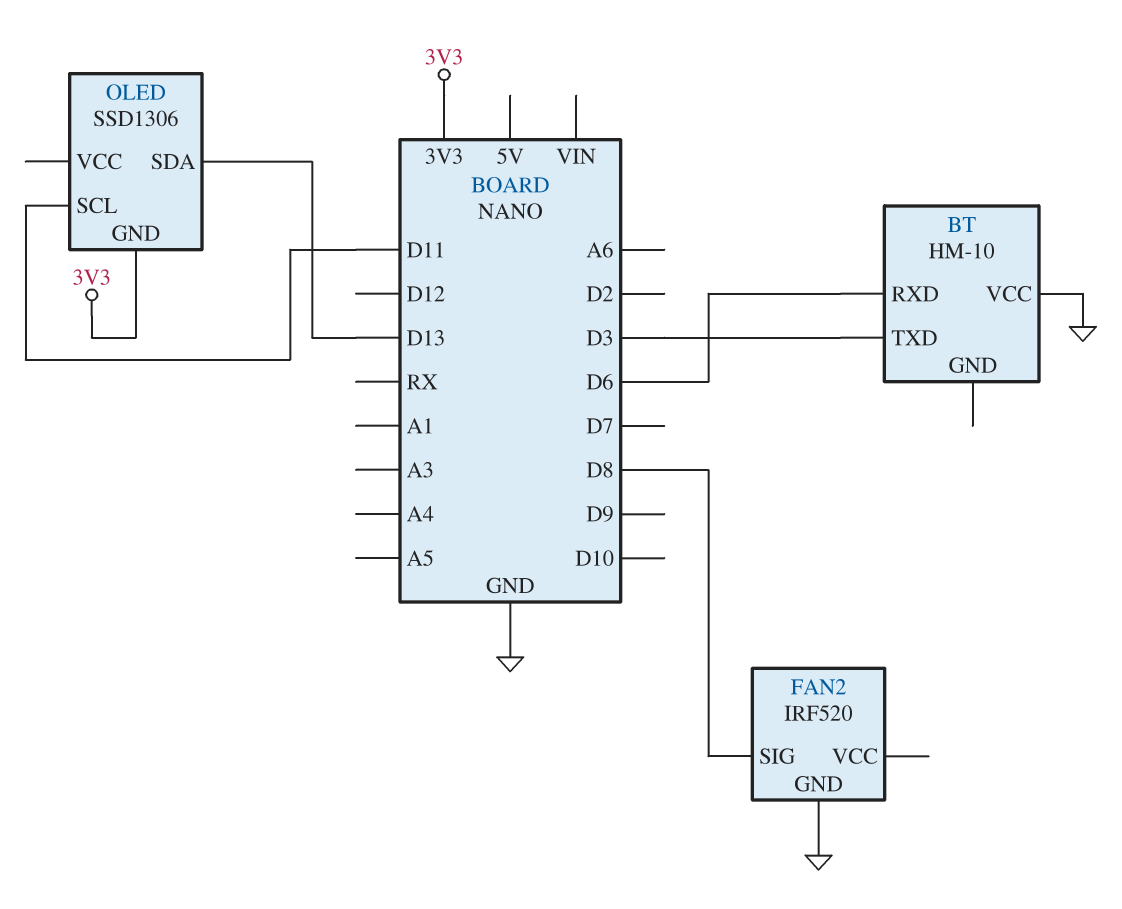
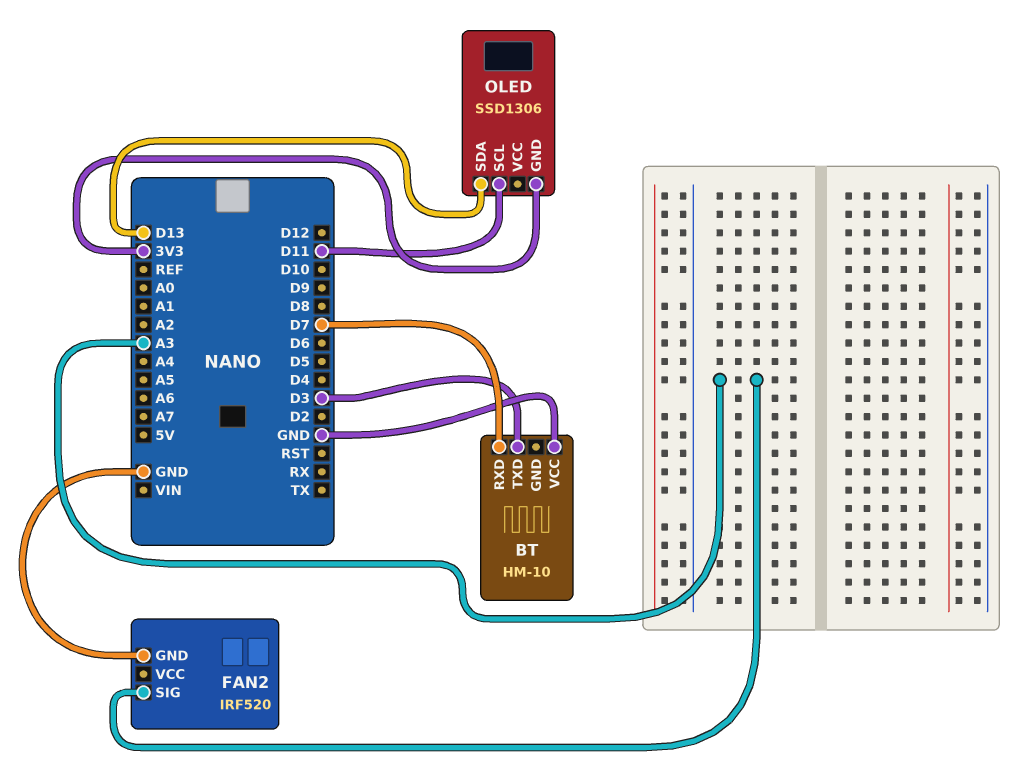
BT pin RXD: D6 -> D7
FAN2 pin SIG: D8 -> A3

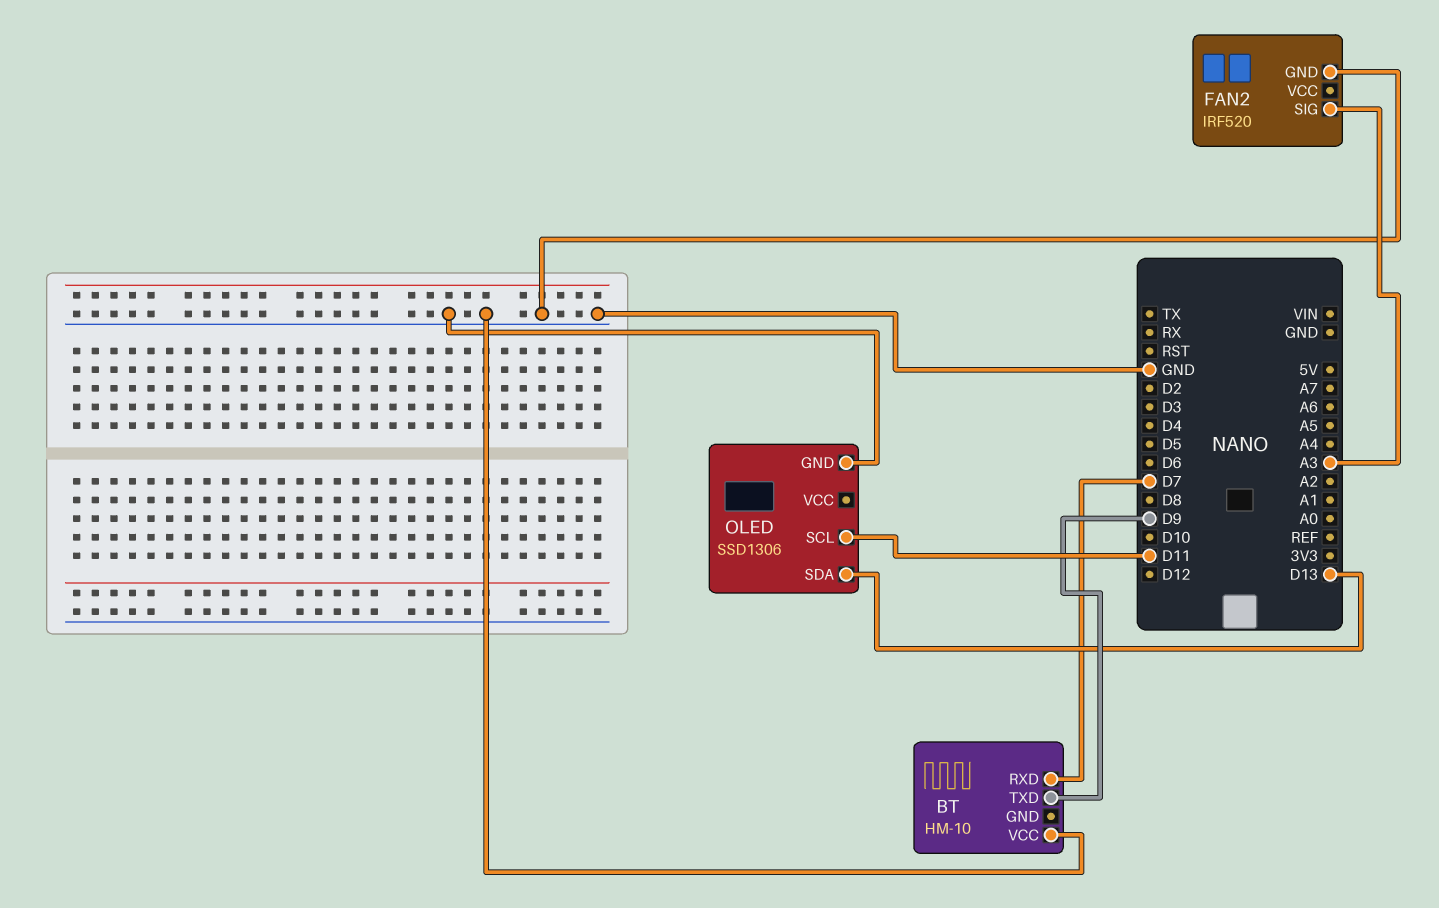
BT pin TXD: D3 -> D9
OLED pin GND: 3V3 -> GND

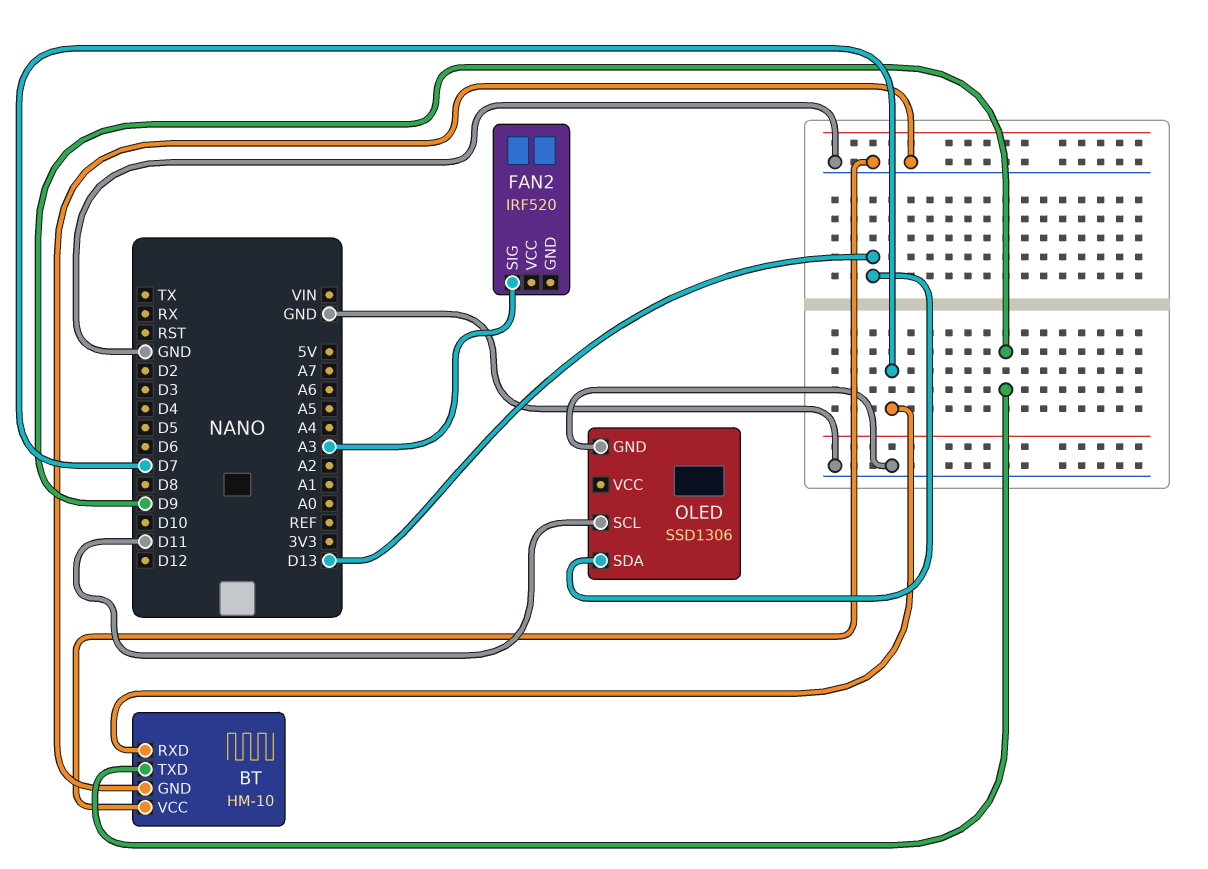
BT pin GND: none -> GND
FAN2 pin GND: GND -> none

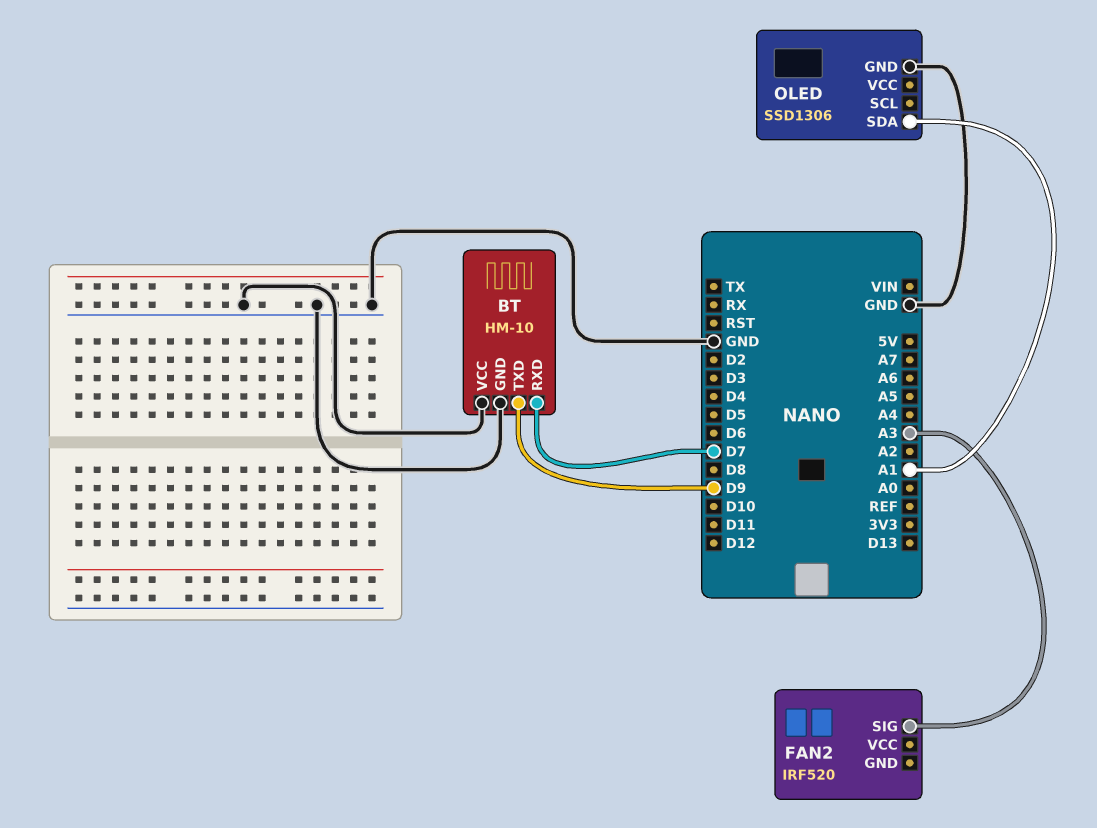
OLED pin SCL: D11 -> none
OLED pin SDA: D13 -> A1

